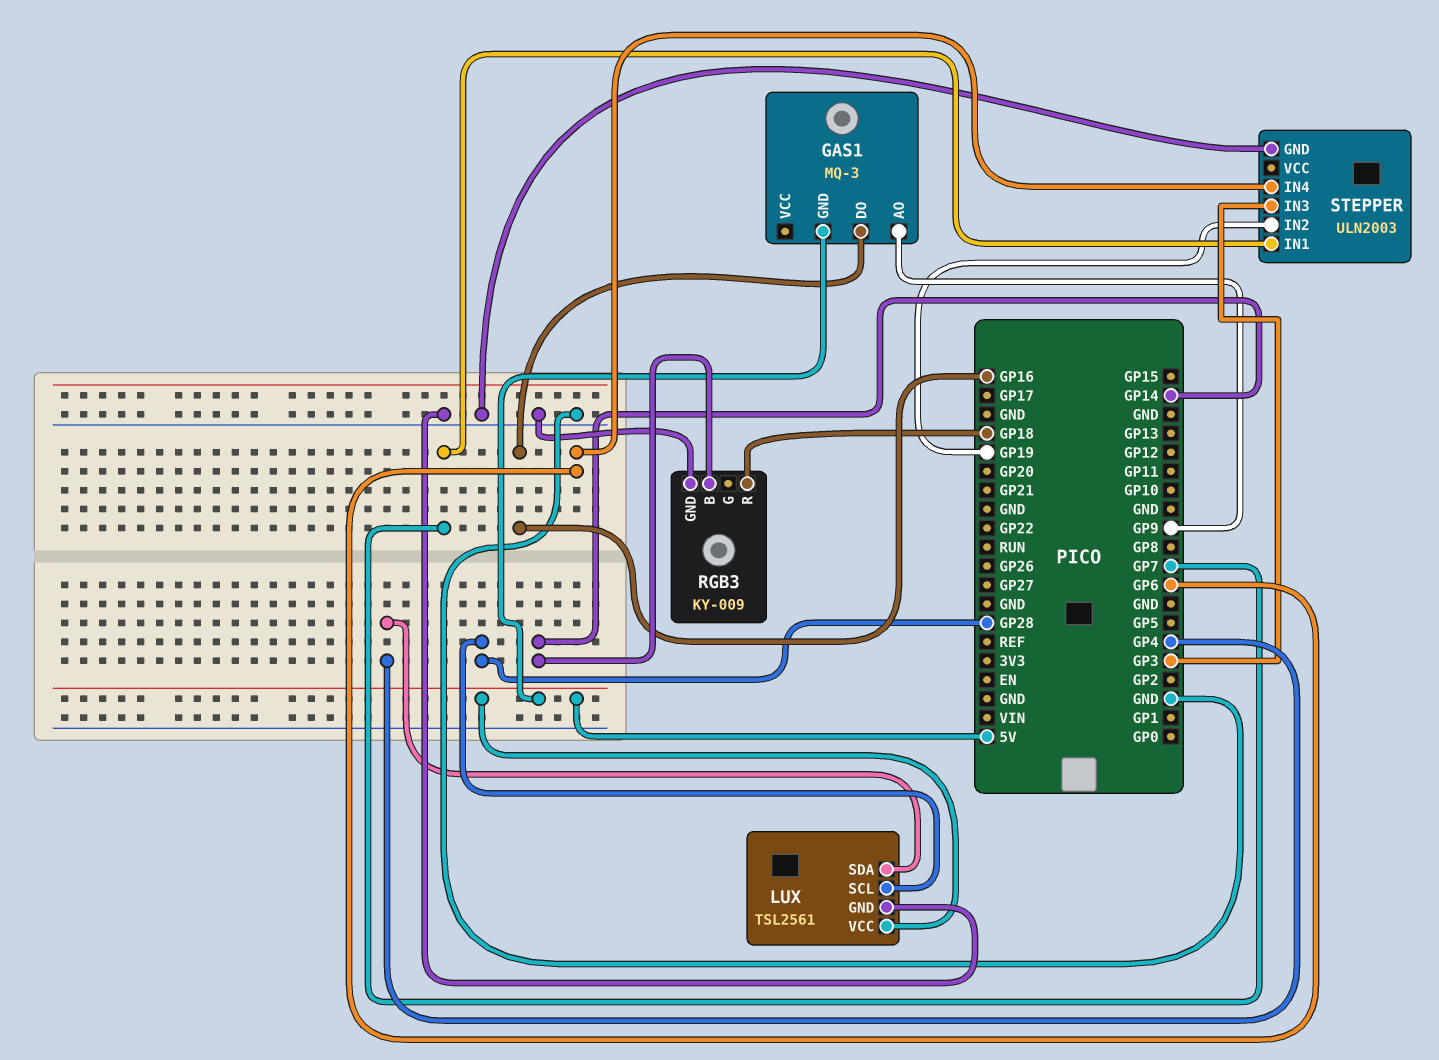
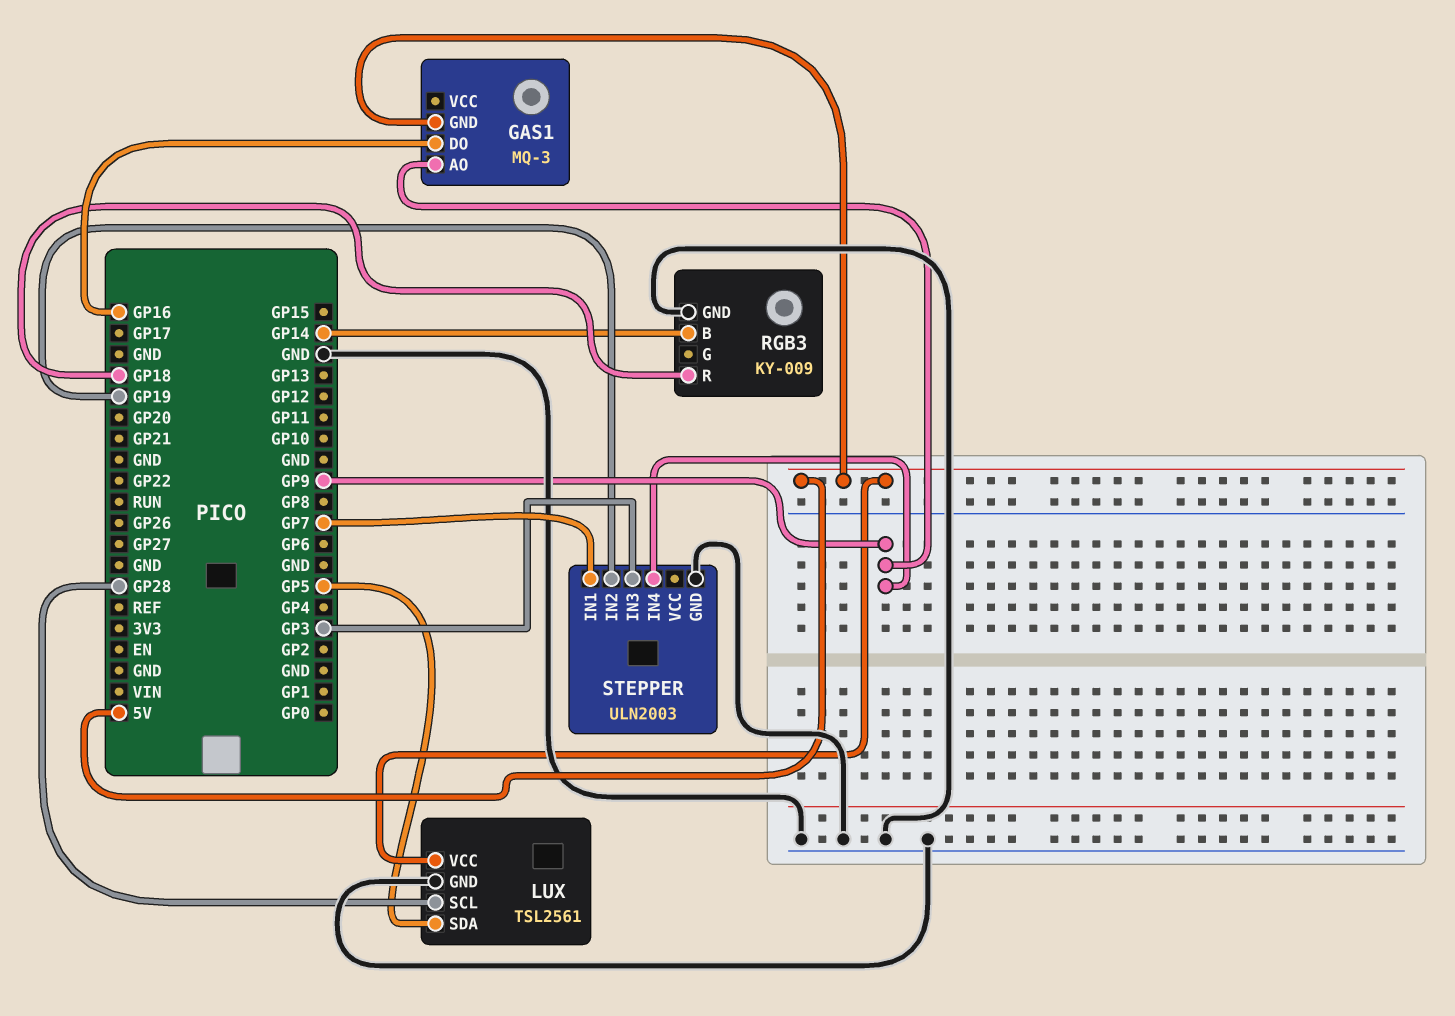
LUX pin SDA: GP4 -> GP5
STEPPER pin IN4: GP6 -> GP9

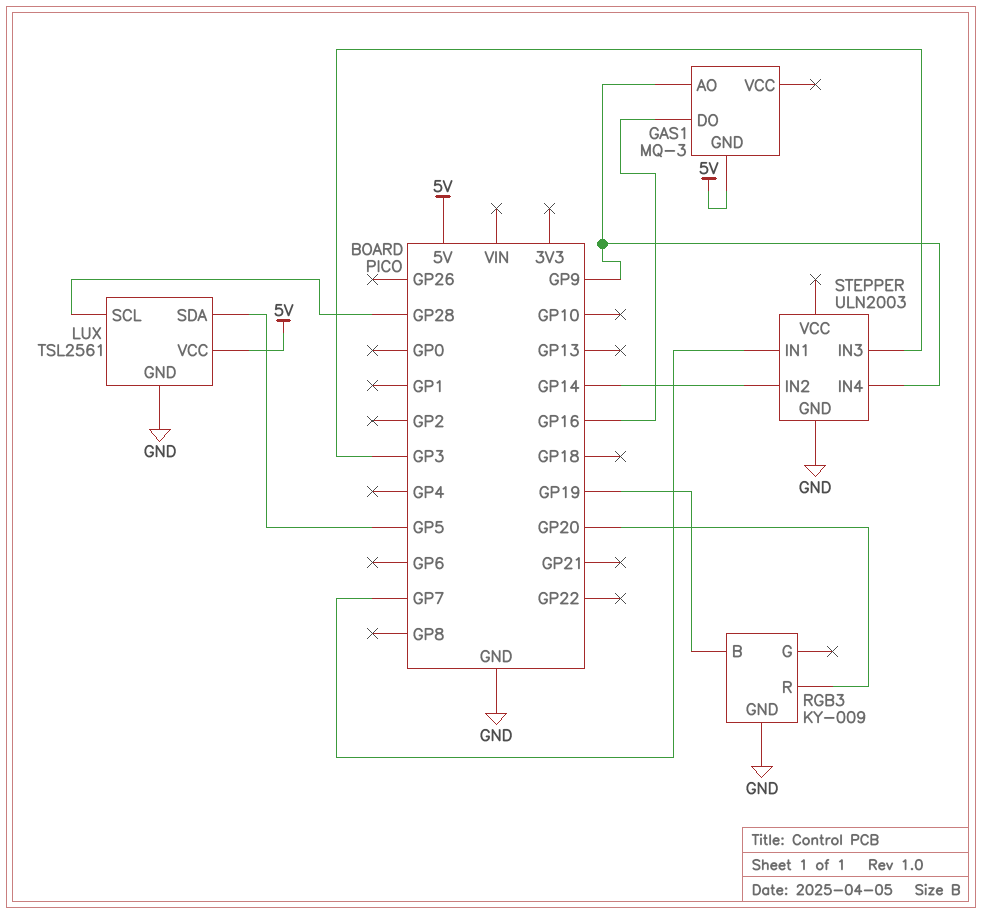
RGB3 pin B: GP14 -> GP19
RGB3 pin R: GP18 -> GP20
STEPPER pin IN2: GP19 -> GP14

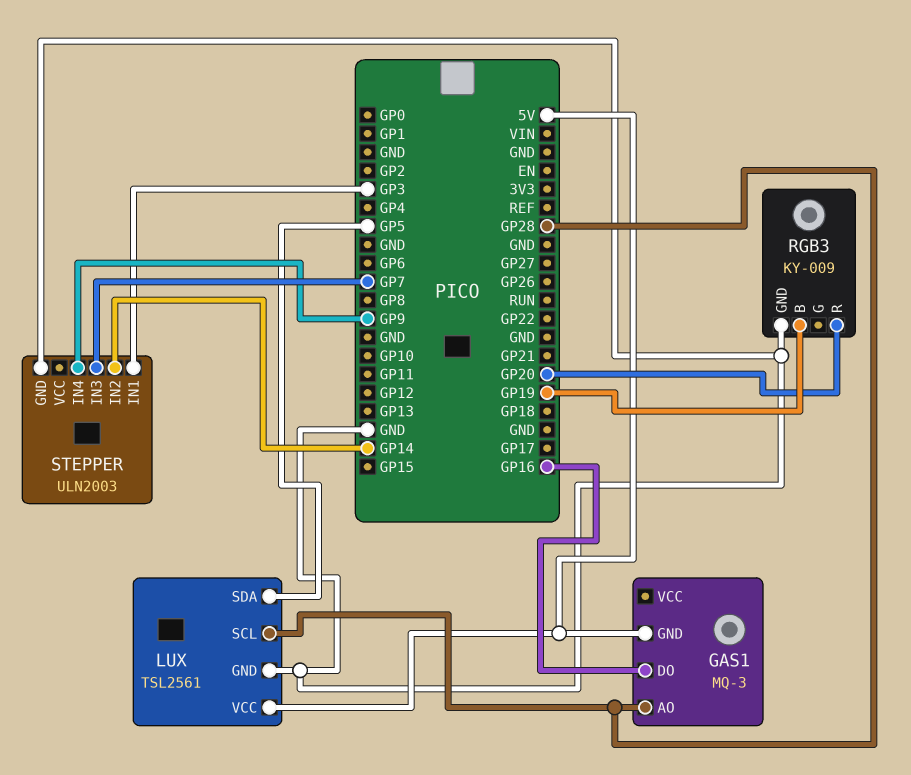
GAS1 pin AO: GP9 -> GP28
STEPPER pin IN1: GP7 -> GP3
STEPPER pin IN3: GP3 -> GP7

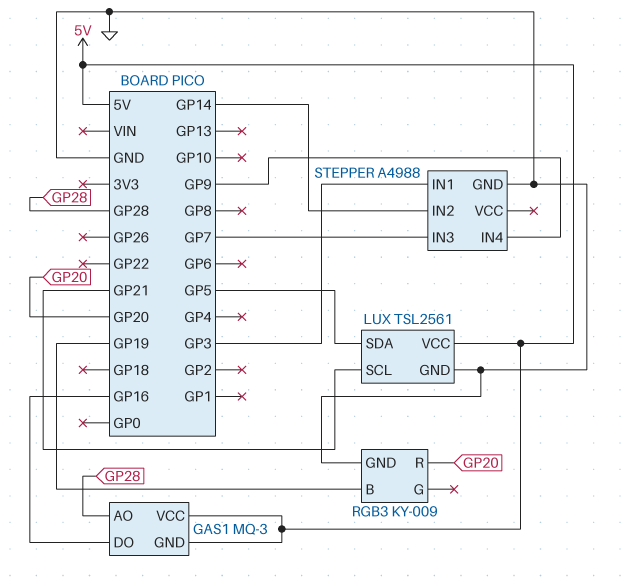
GAS1 pin VCC: none -> 5V
LUX pin SCL: GP28 -> GP21
STEPPER: ULN2003 -> A4988

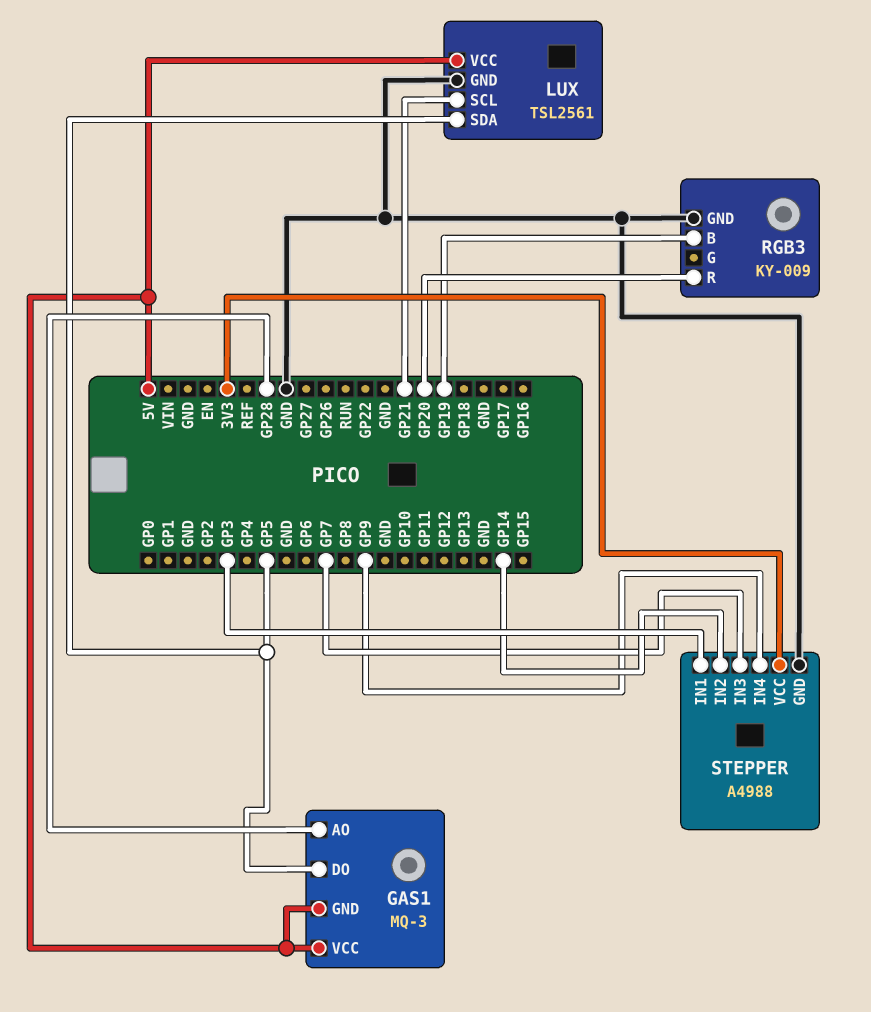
GAS1 pin DO: GP16 -> GP5
STEPPER pin VCC: none -> 3V3

